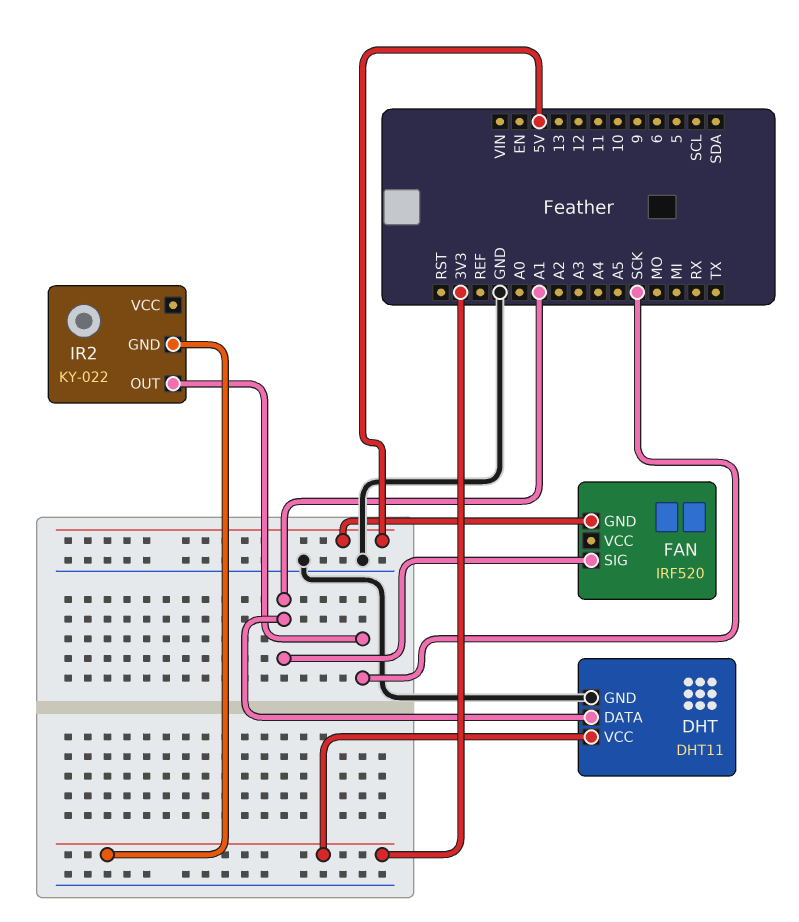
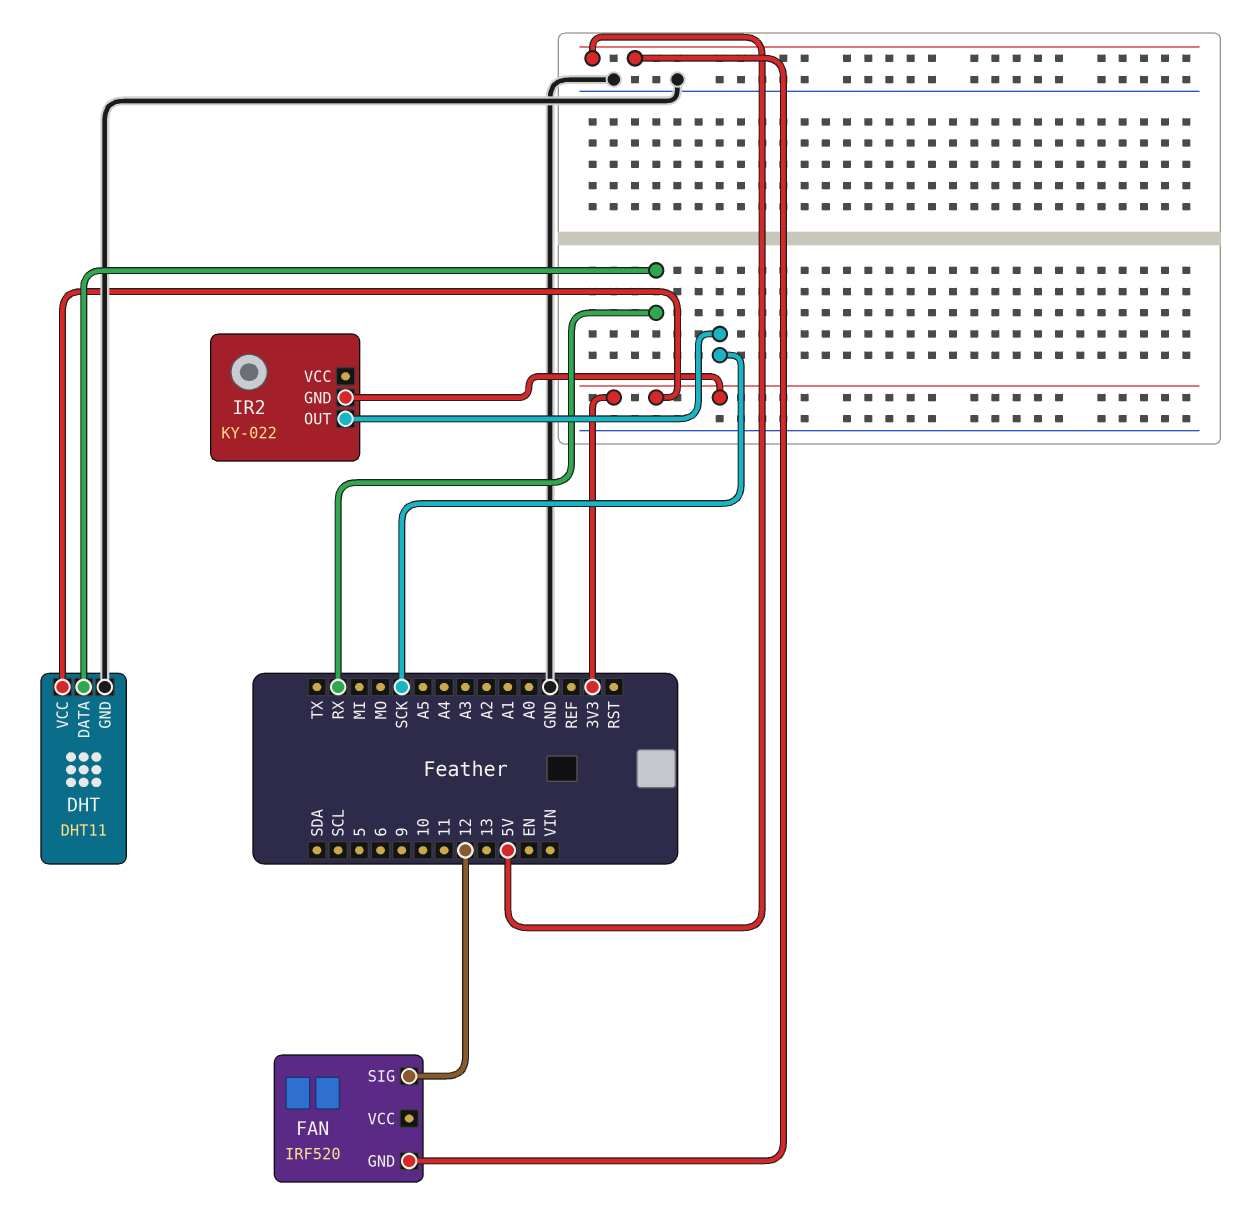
DHT pin DATA: A1 -> RX
FAN pin SIG: A1 -> 12

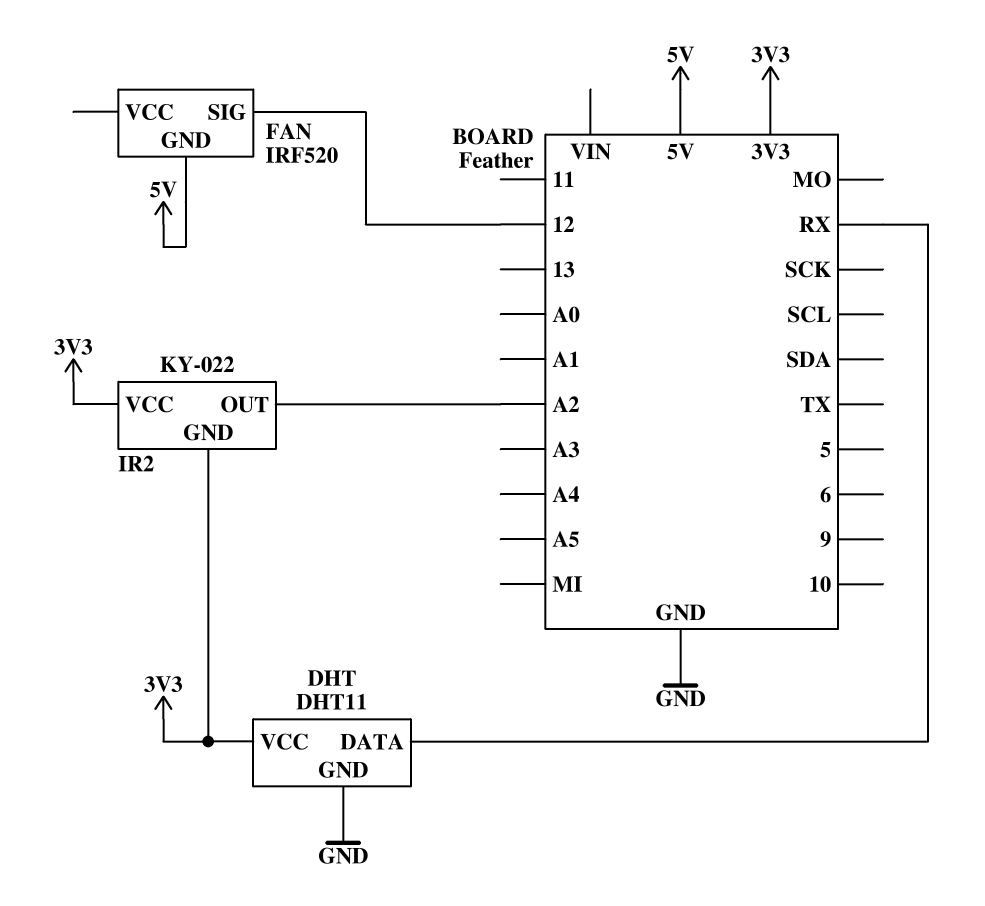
IR2 pin OUT: SCK -> A2
IR2 pin VCC: none -> 3V3

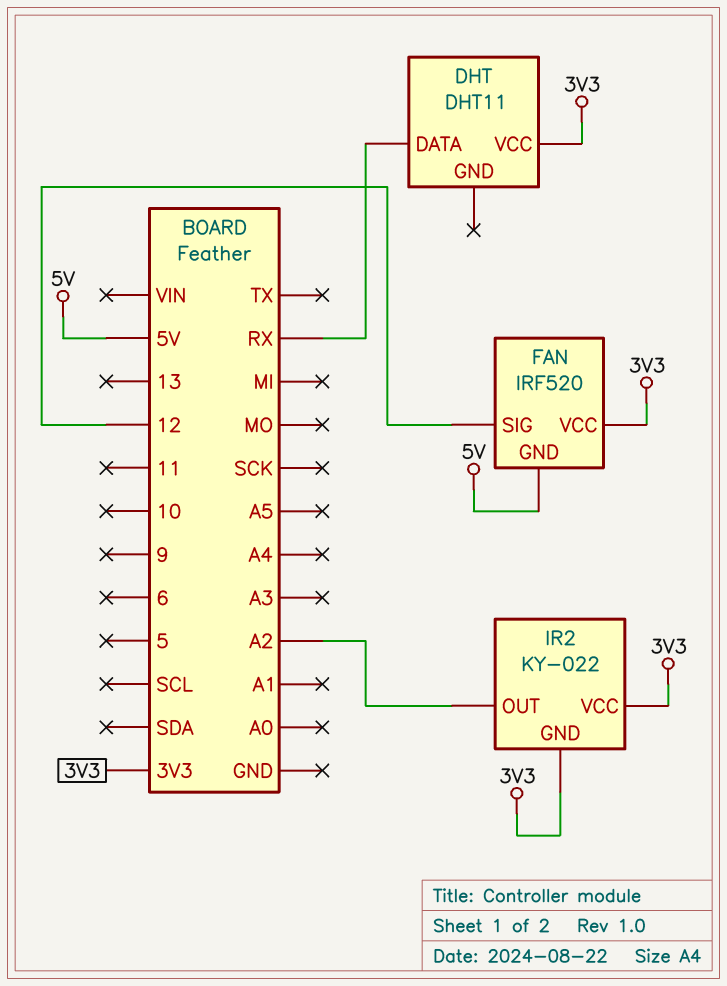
DHT pin GND: GND -> none
FAN pin VCC: none -> 3V3

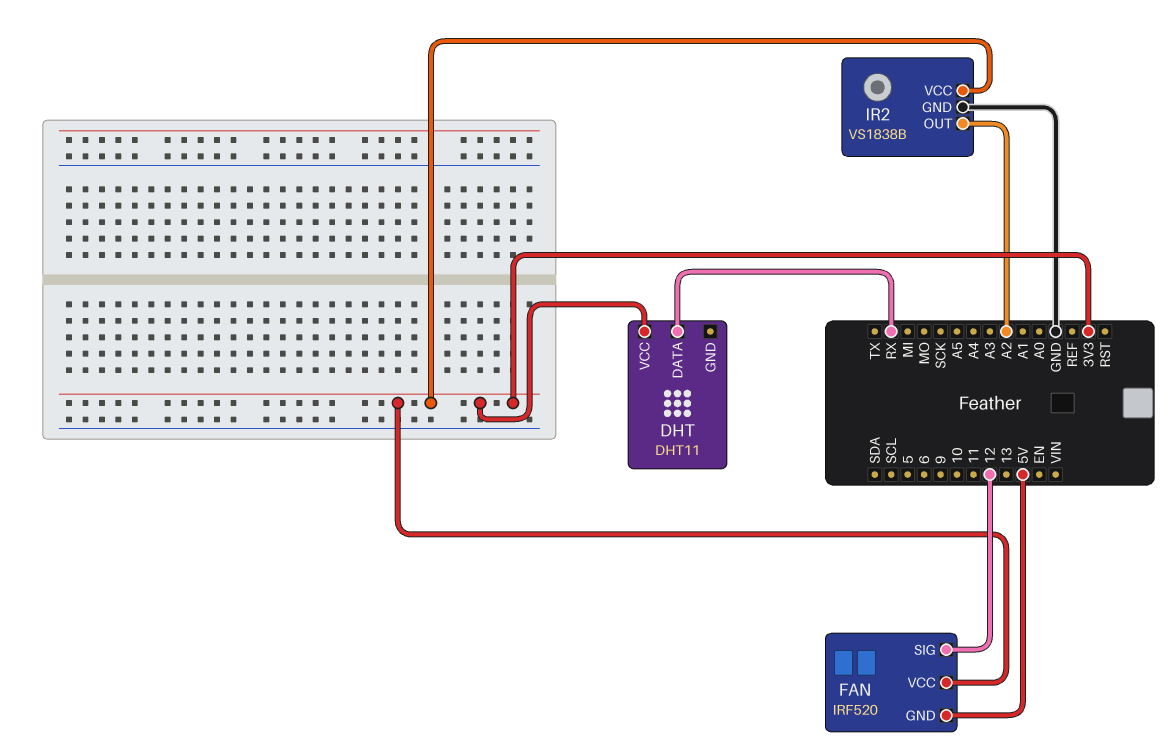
IR2: KY-022 -> VS1838B
IR2 pin GND: 3V3 -> GND

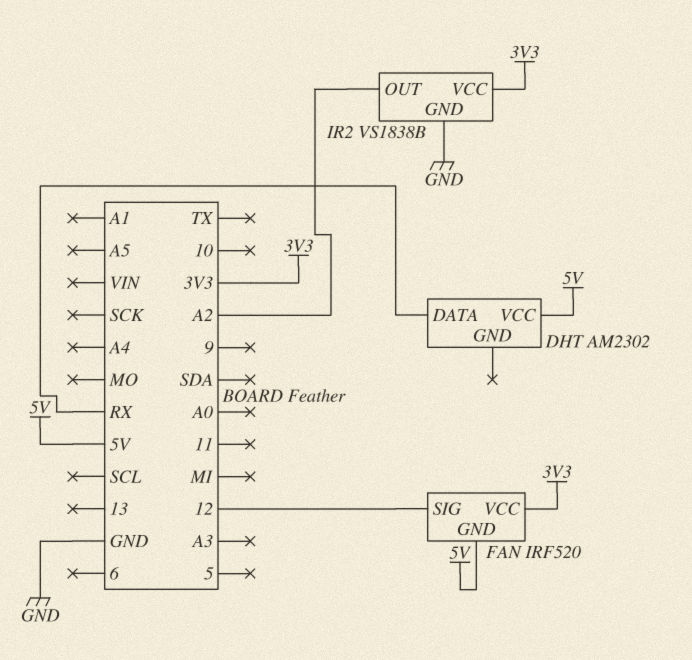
DHT: DHT11 -> AM2302
DHT pin VCC: 3V3 -> 5V

